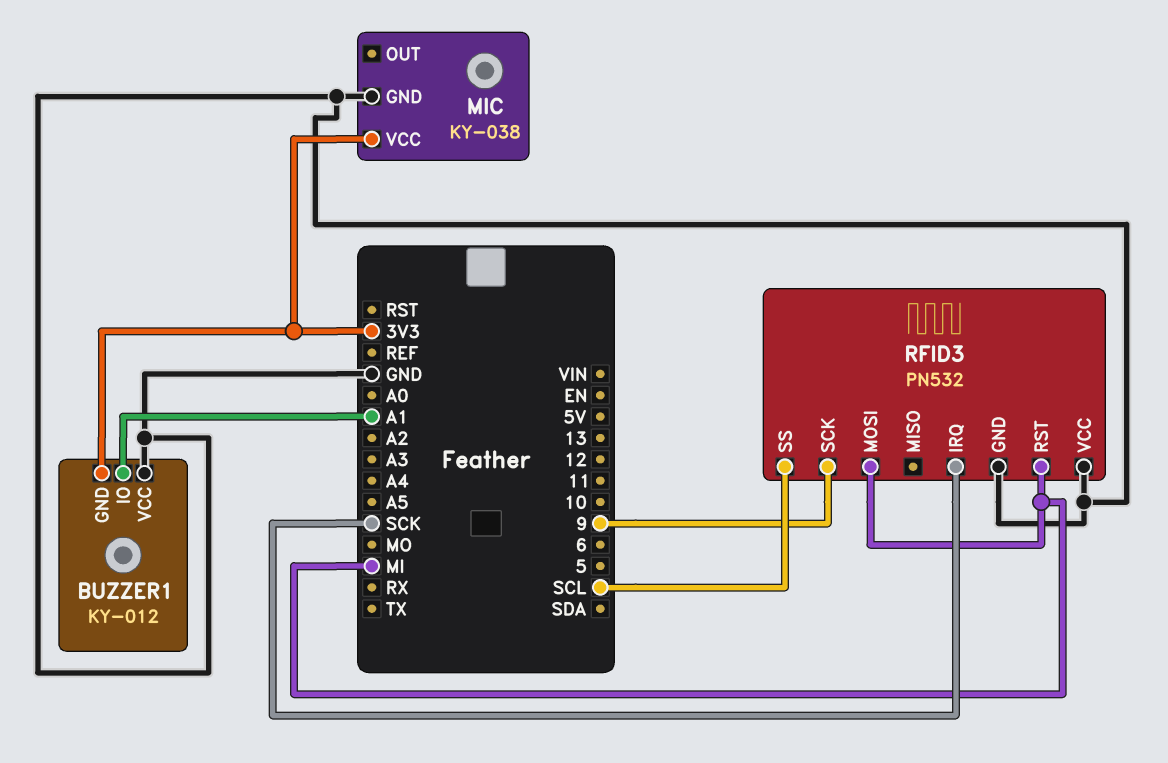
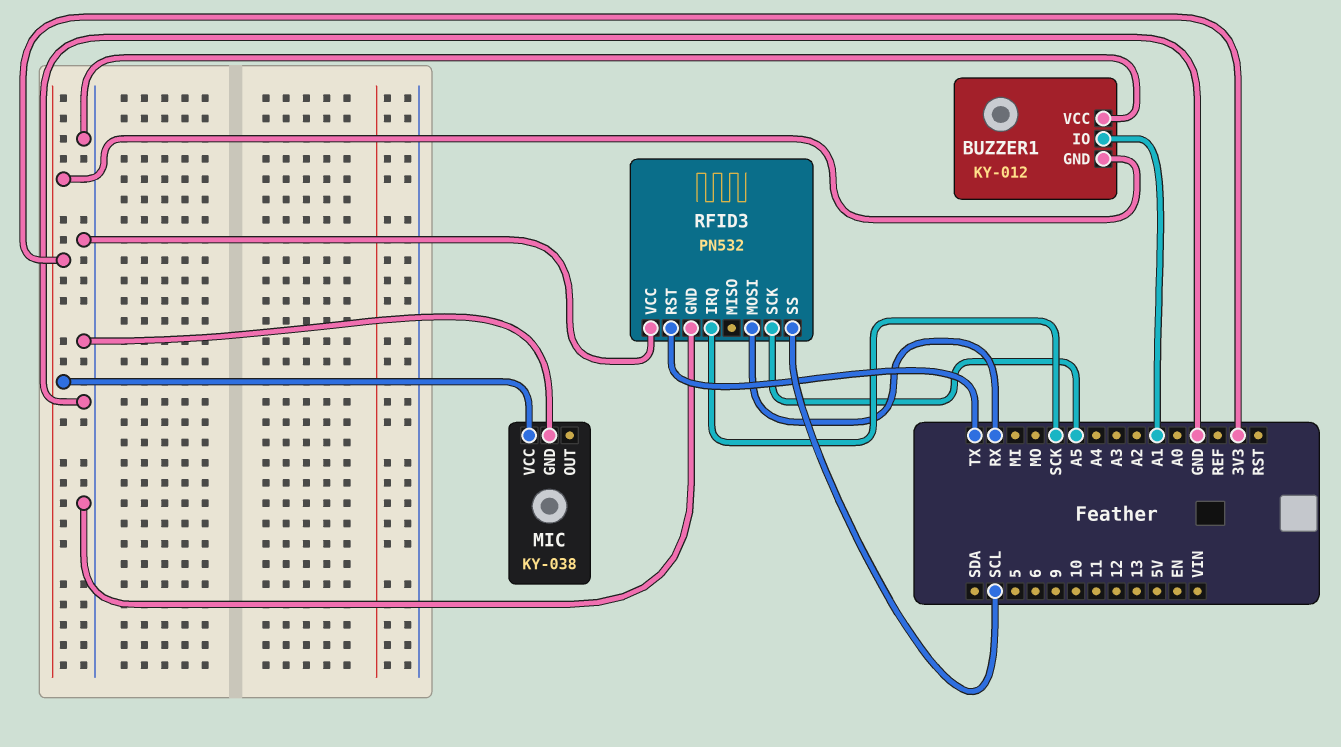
RFID3 pin MOSI: MI -> RX
RFID3 pin RST: MI -> TX
RFID3 pin SCK: 9 -> A5

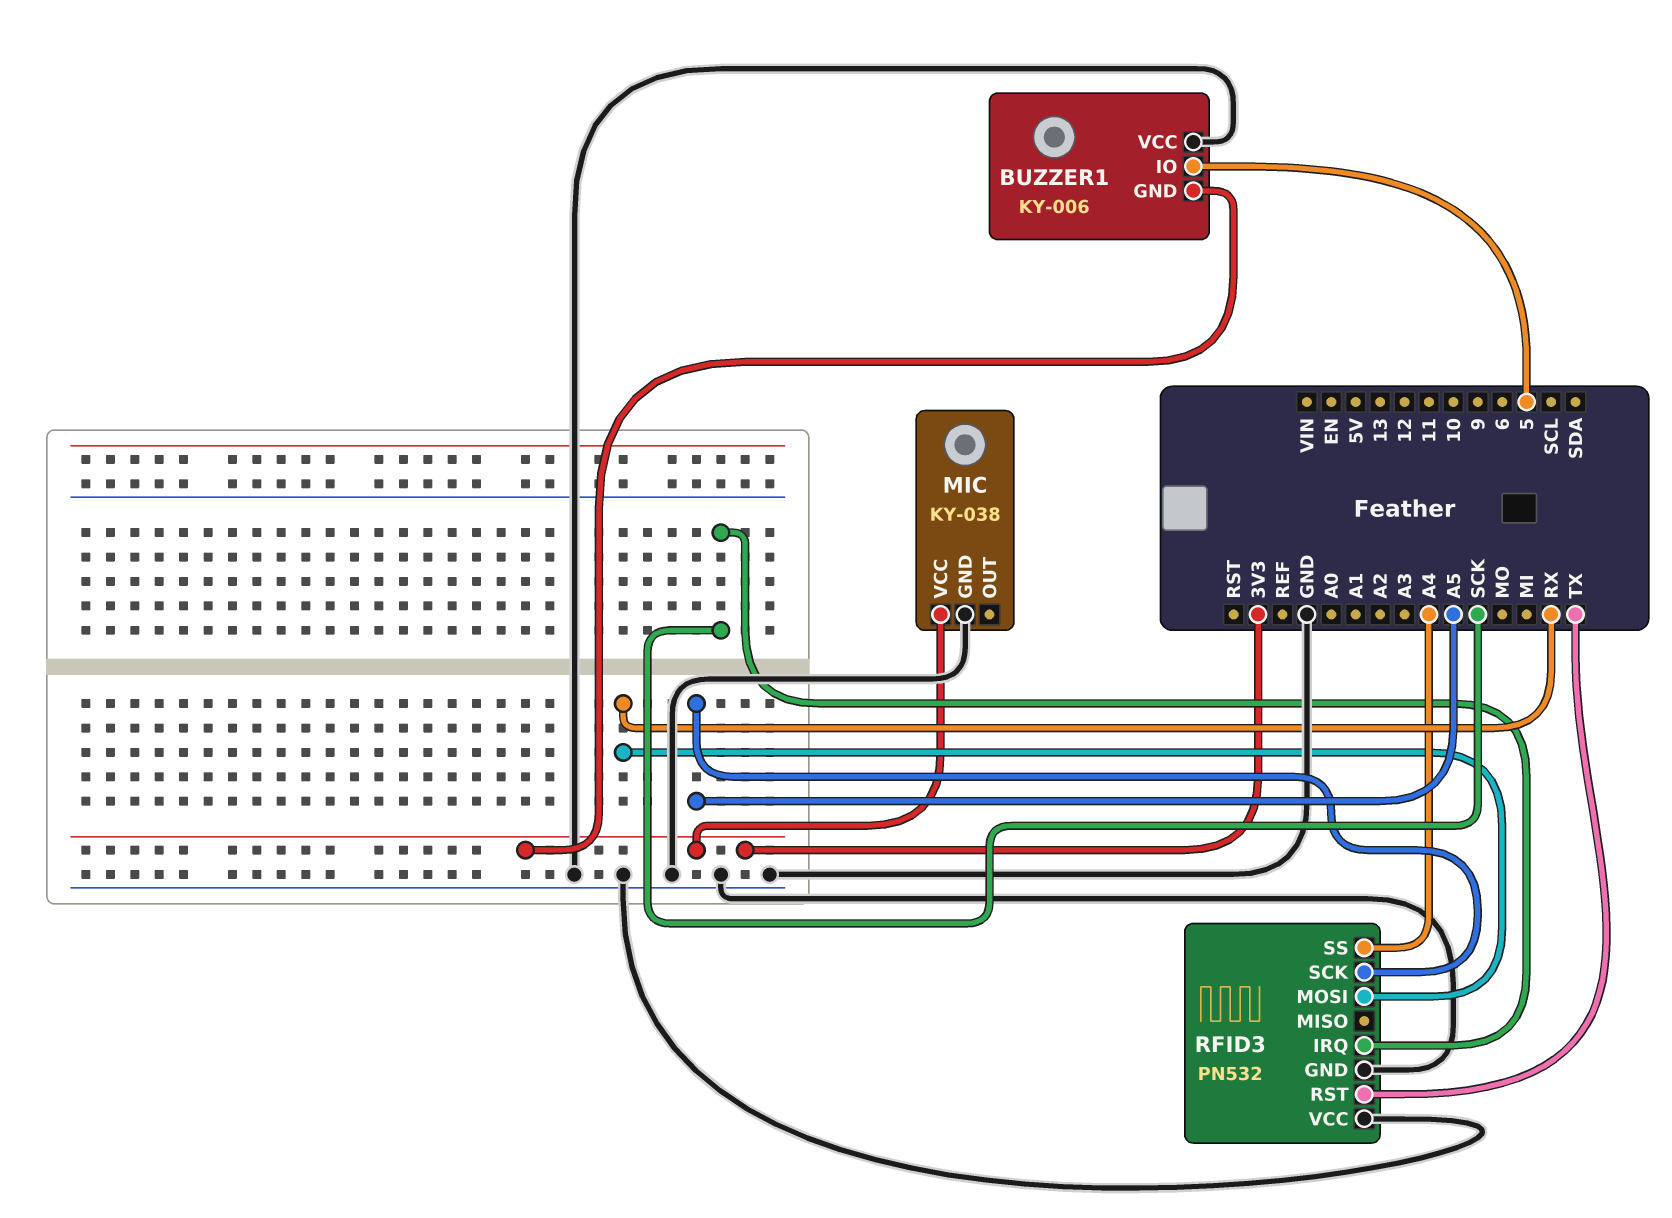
BUZZER1: KY-012 -> KY-006
BUZZER1 pin IO: A1 -> 5
RFID3 pin SS: SCL -> A4

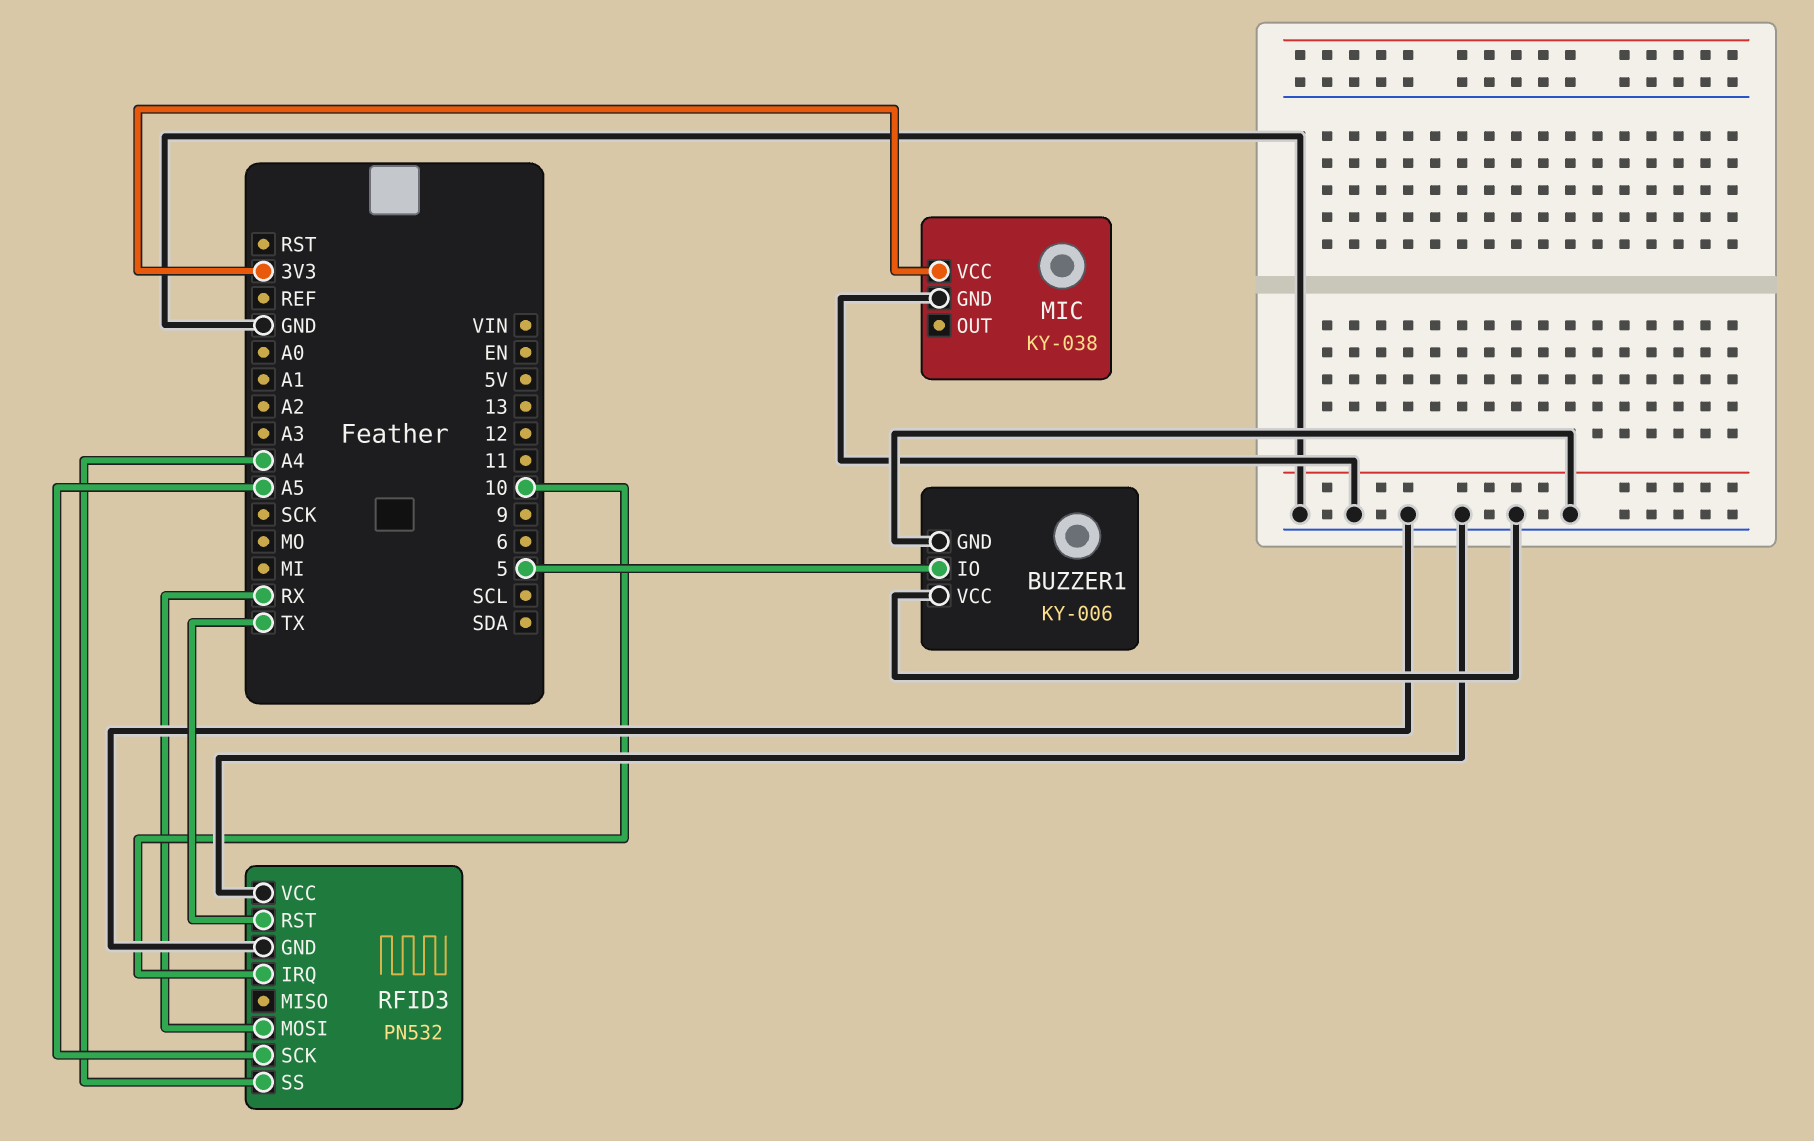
BUZZER1 pin GND: 3V3 -> GND
RFID3 pin IRQ: SCK -> 10

